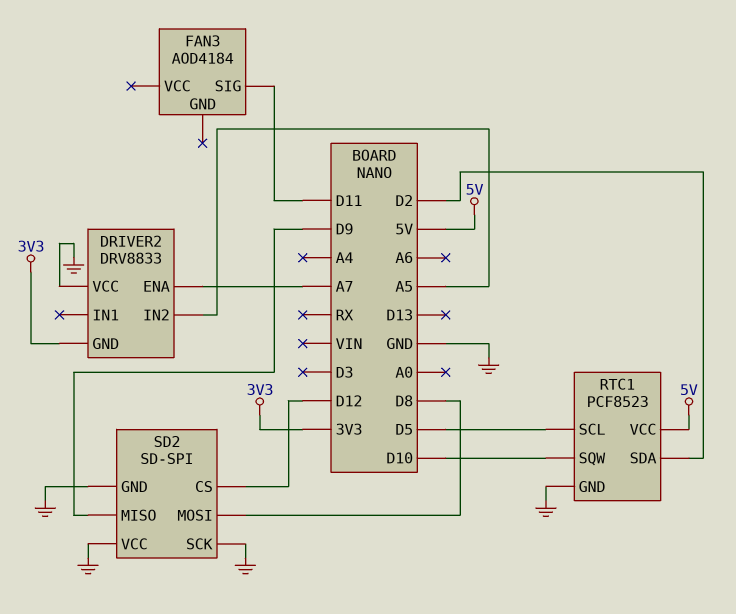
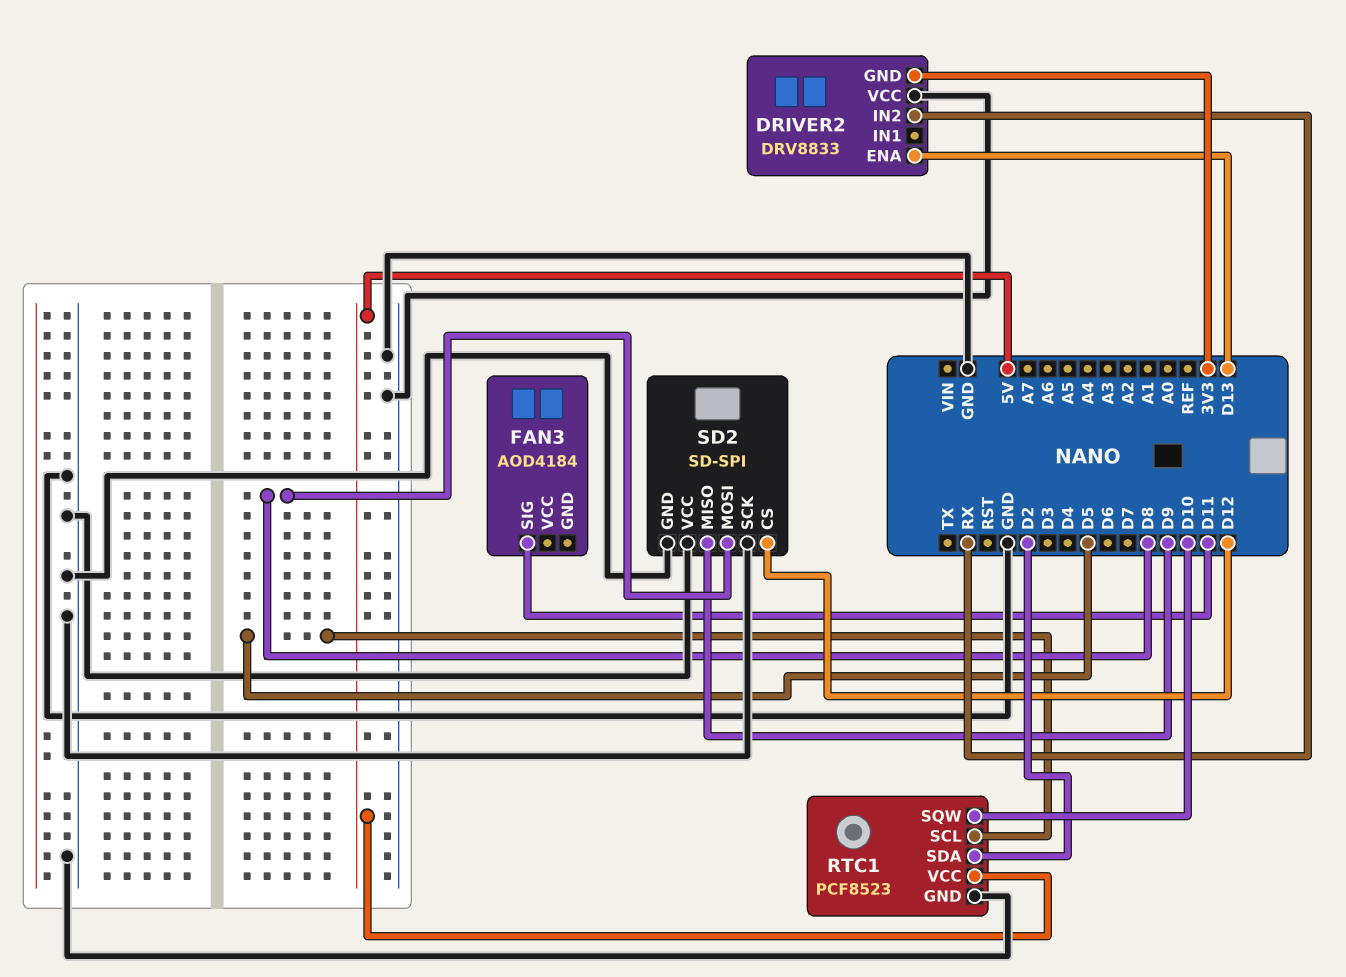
DRIVER2 pin ENA: A7 -> D13
DRIVER2 pin IN2: A5 -> RX

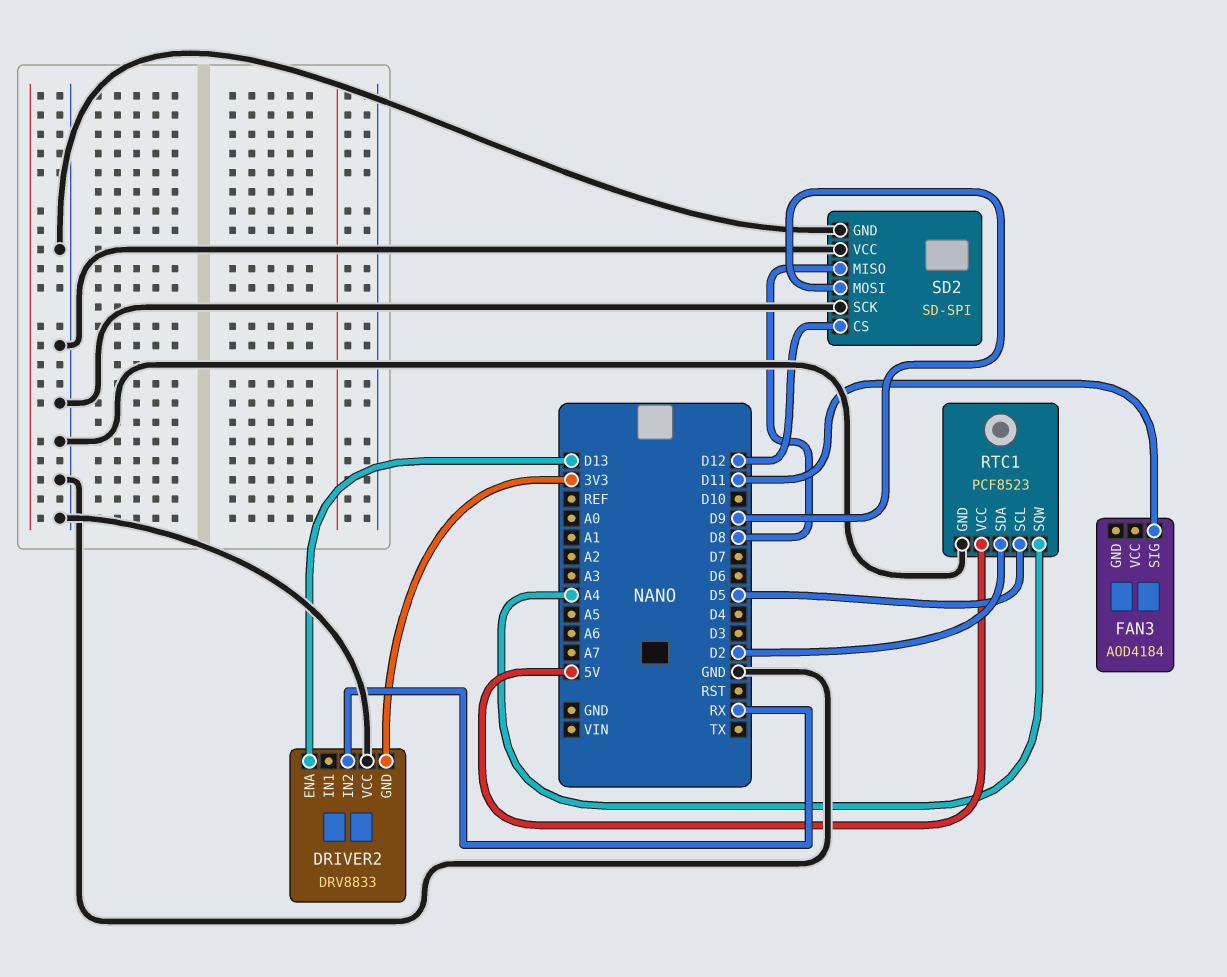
RTC1 pin SQW: D10 -> A4
SD2 pin MISO: D9 -> D8
SD2 pin MOSI: D8 -> D9

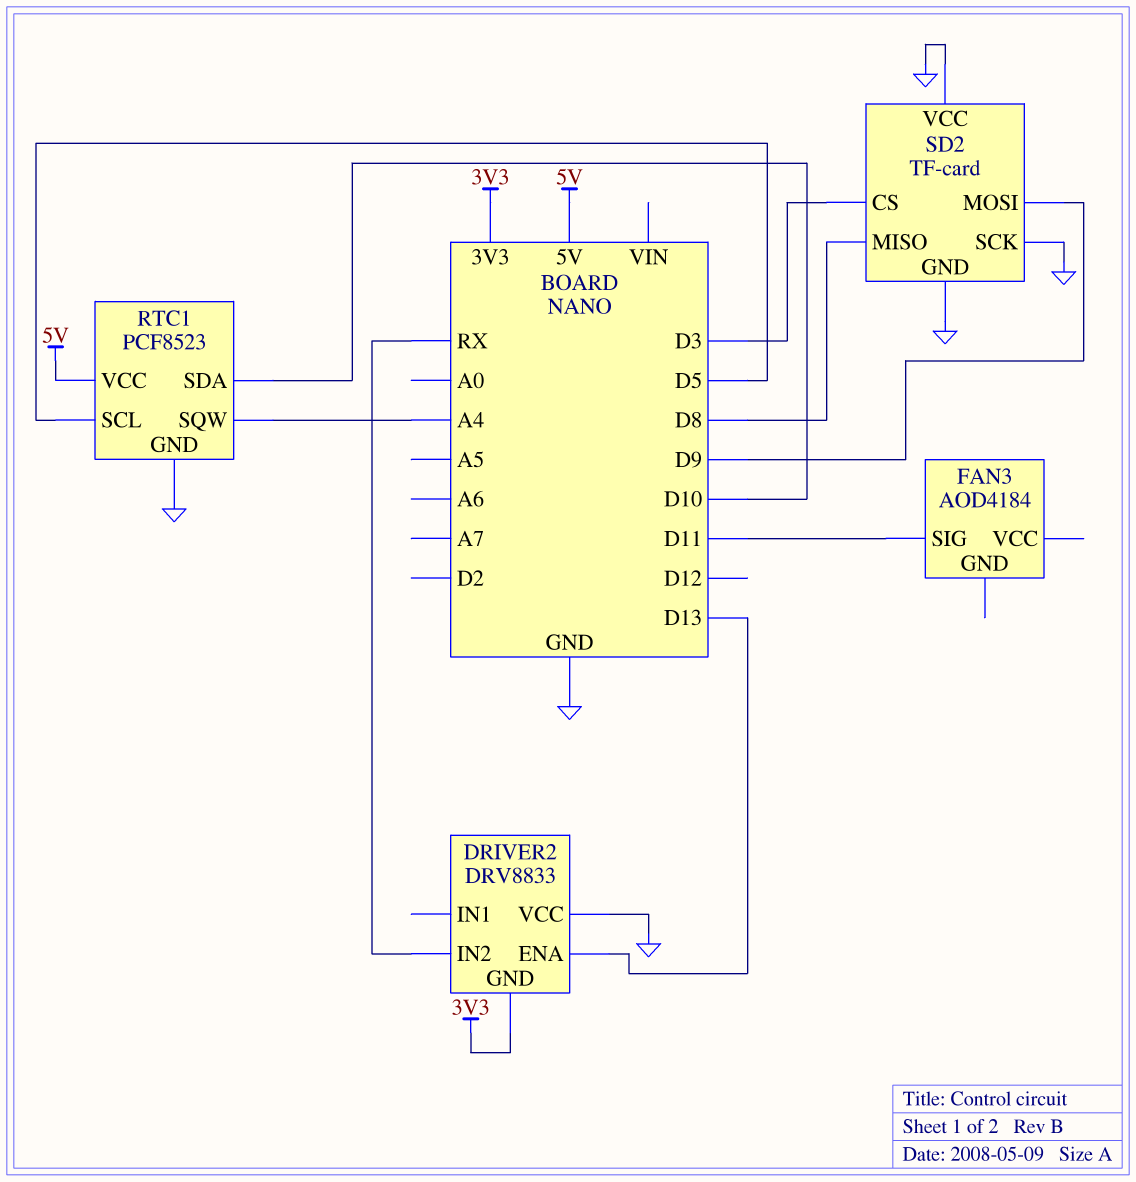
RTC1 pin SDA: D2 -> D10
SD2: SD-SPI -> TF-card
SD2 pin CS: D12 -> D3

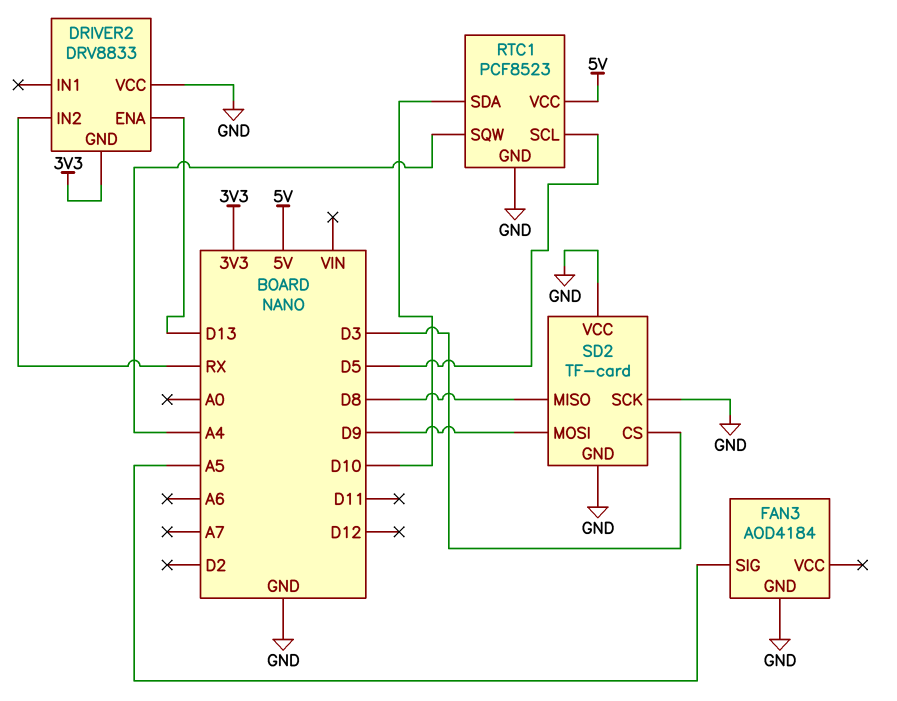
FAN3 pin GND: none -> GND
FAN3 pin SIG: D11 -> A5

